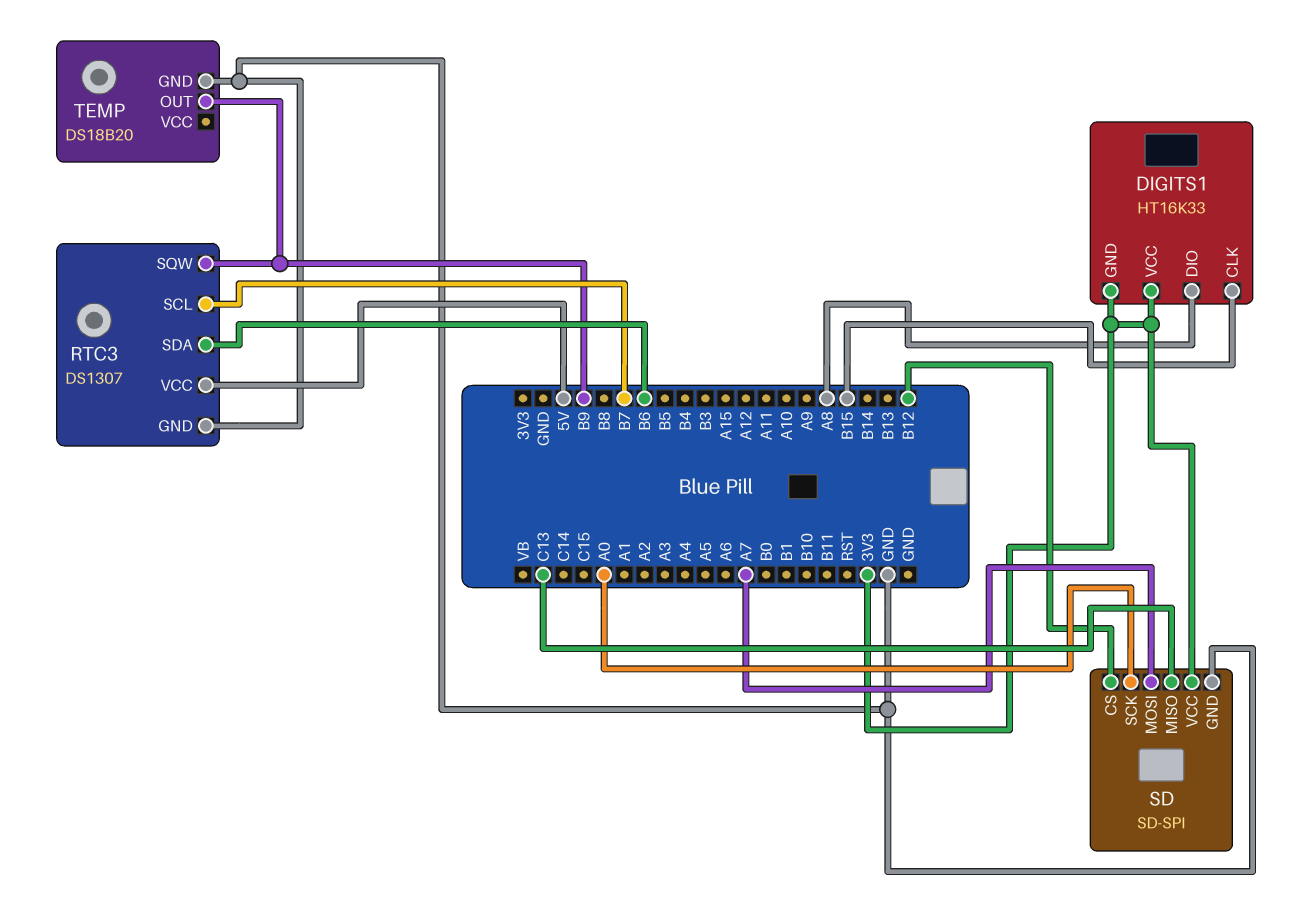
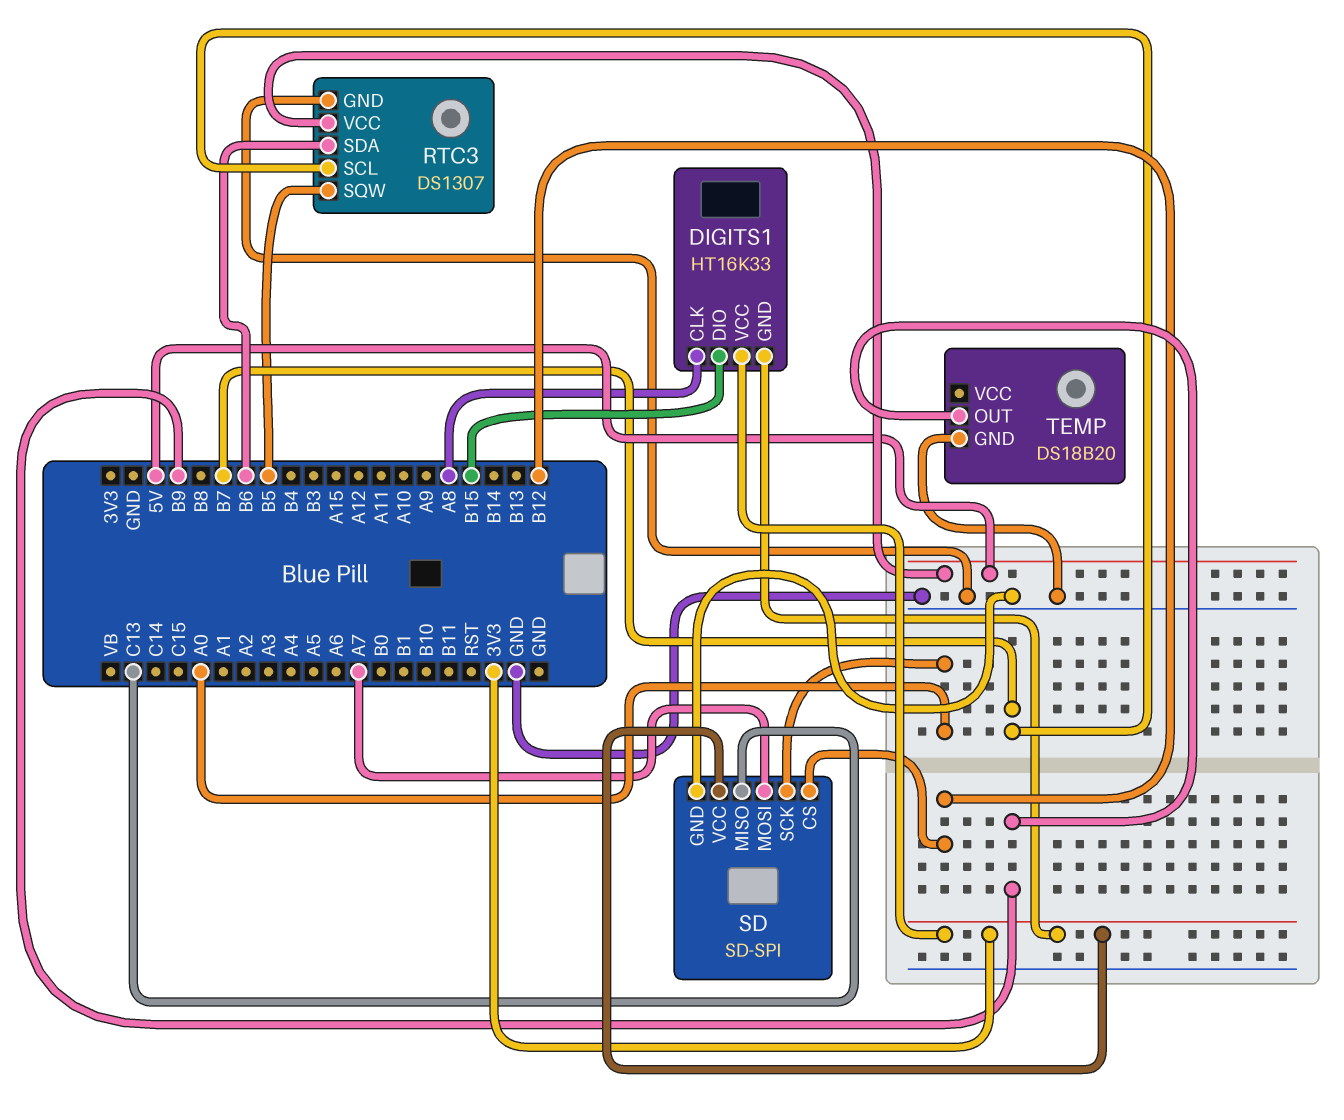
DIGITS1 pin CLK: B15 -> A8
DIGITS1 pin DIO: A8 -> B15
RTC3 pin SQW: B9 -> B5

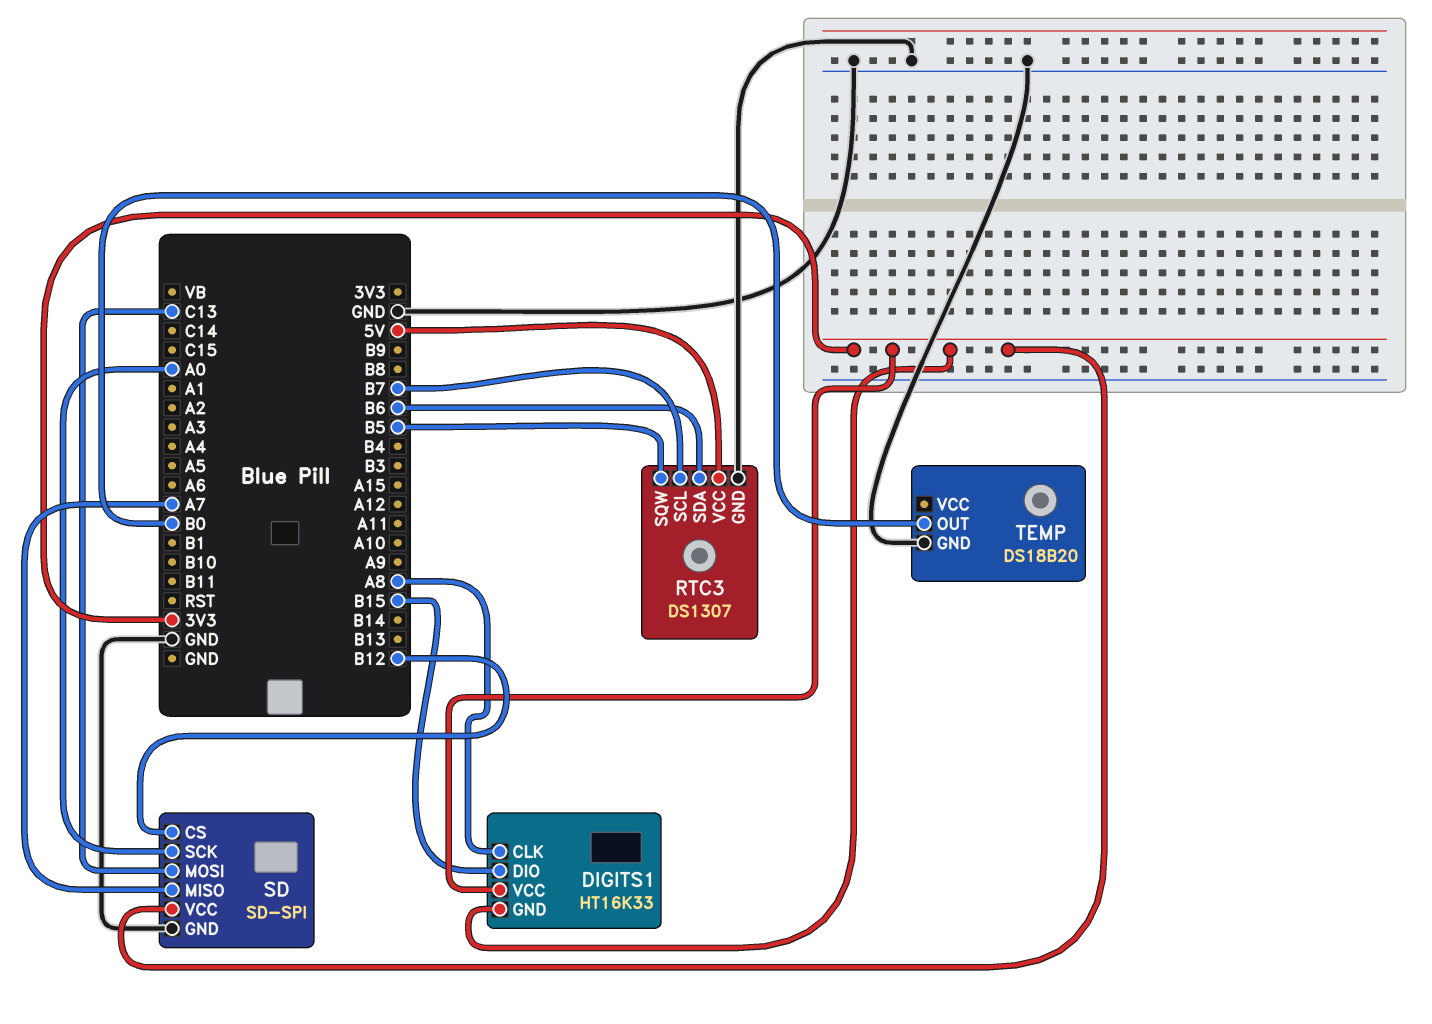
SD pin MISO: C13 -> A7
SD pin MOSI: A7 -> C13
TEMP pin OUT: B9 -> B0

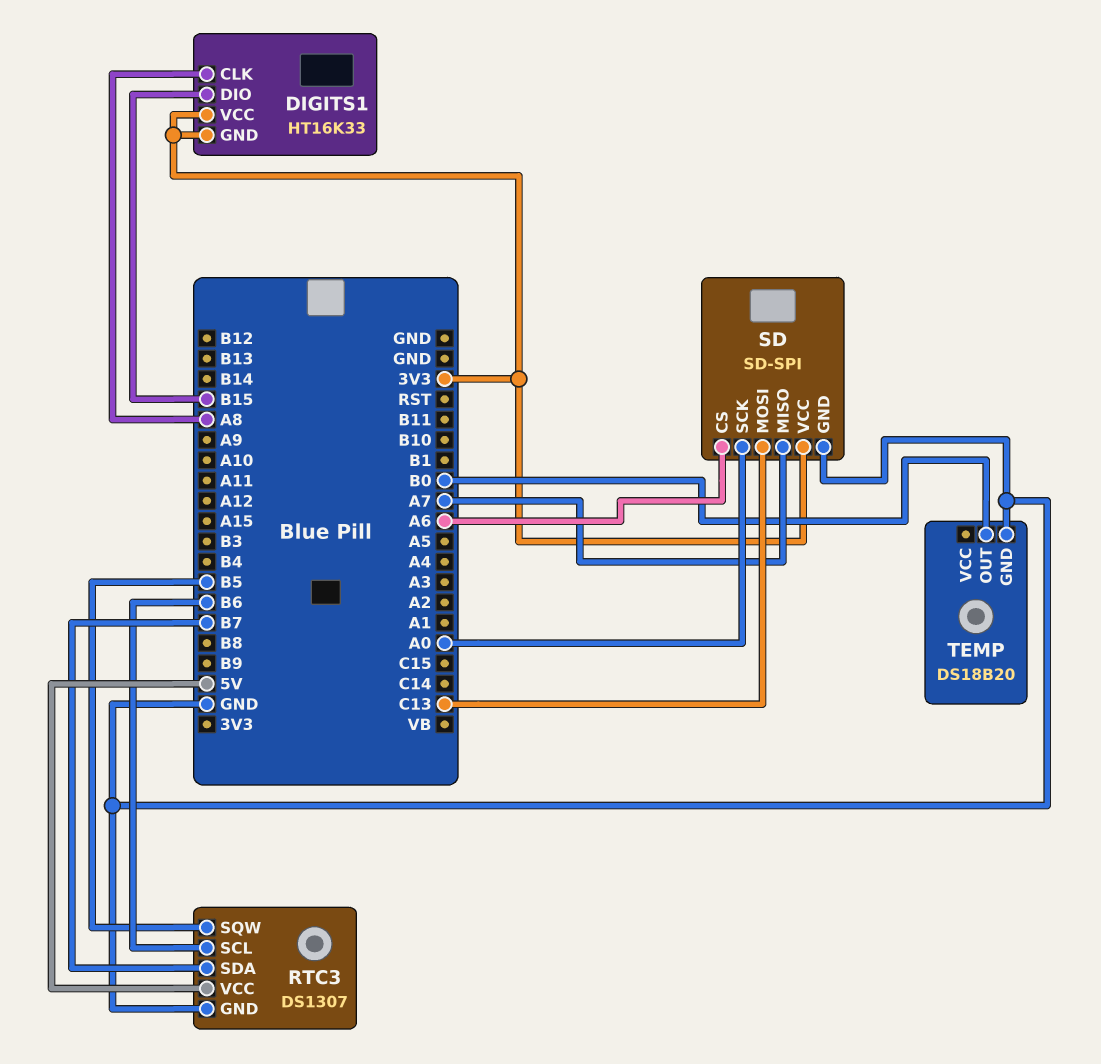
RTC3 pin SCL: B7 -> B6
RTC3 pin SDA: B6 -> B7
SD pin CS: B12 -> A6

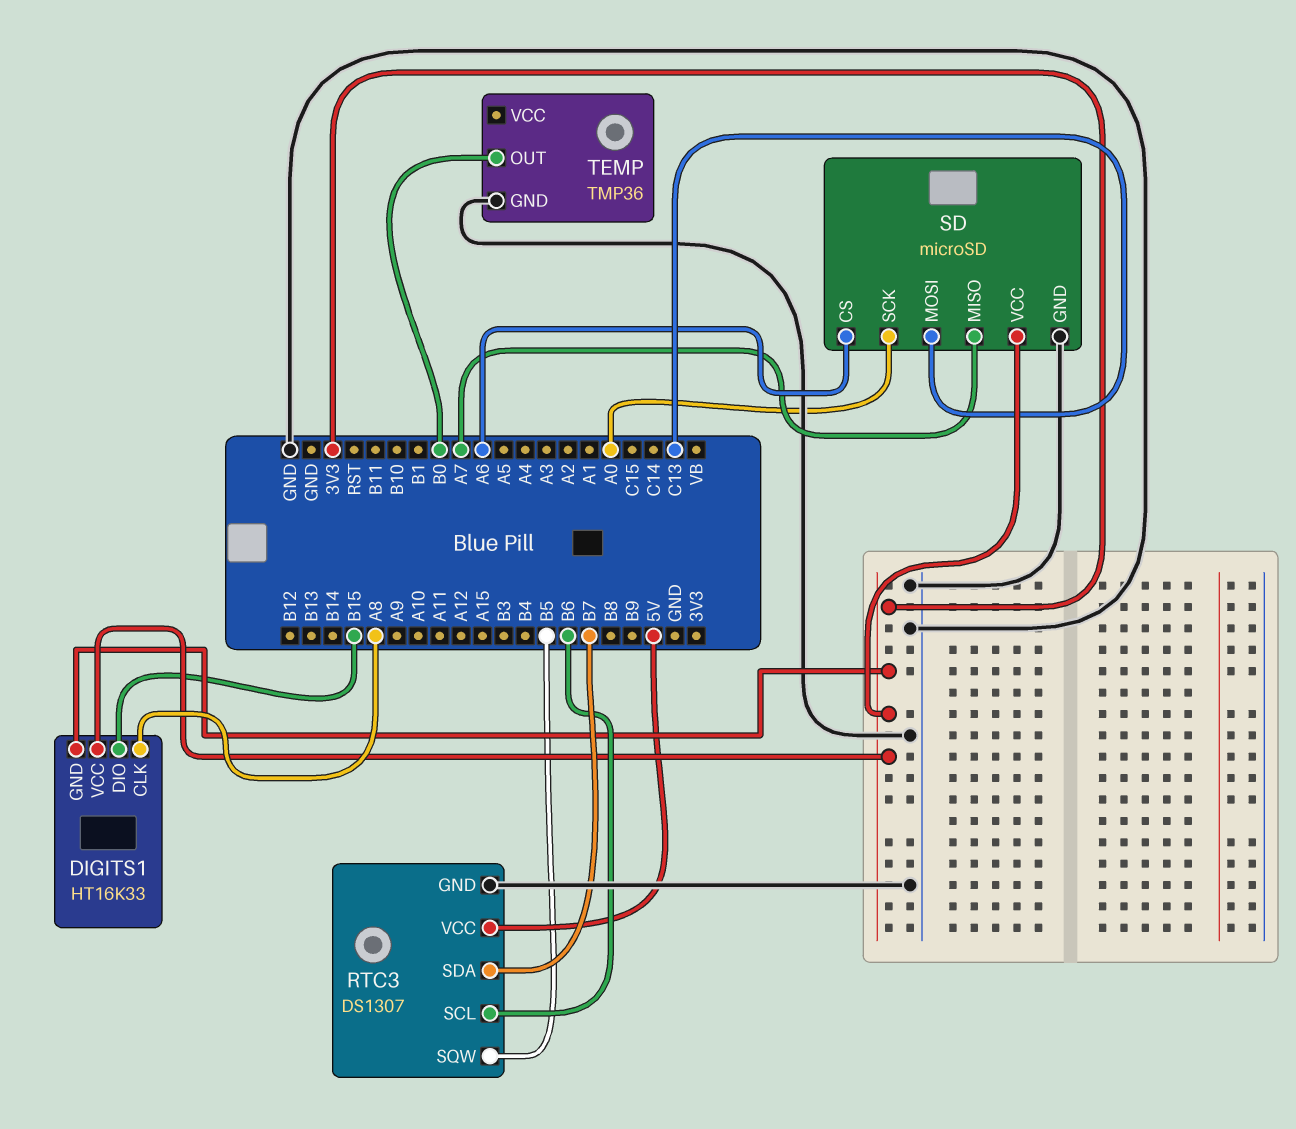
SD: SD-SPI -> microSD
TEMP: DS18B20 -> TMP36

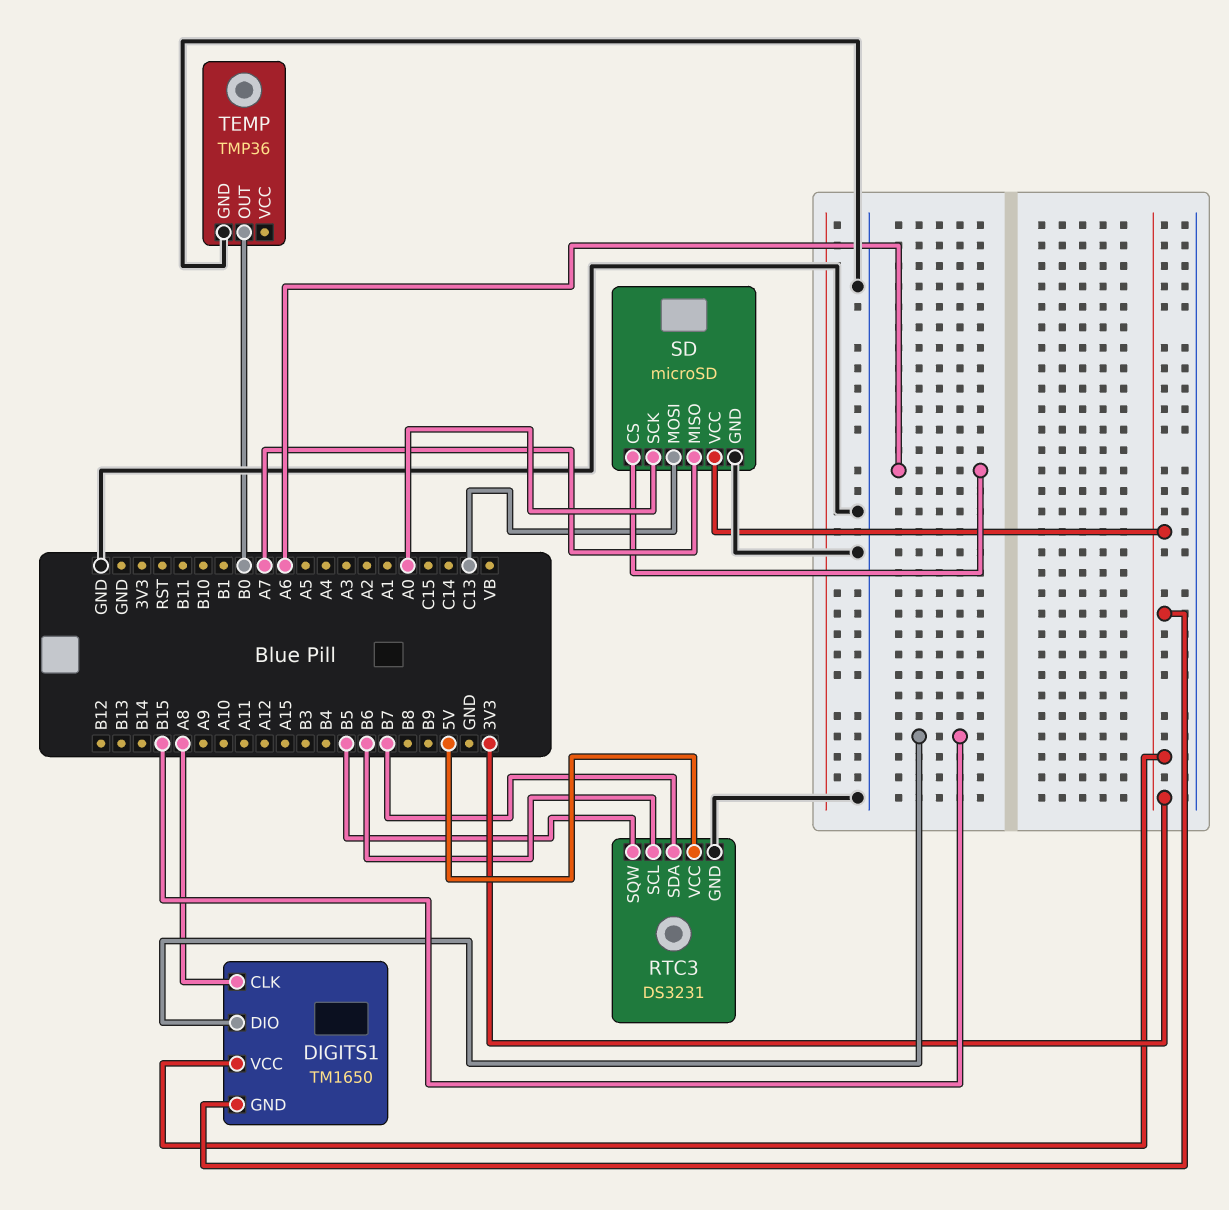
DIGITS1: HT16K33 -> TM1650
RTC3: DS1307 -> DS3231

